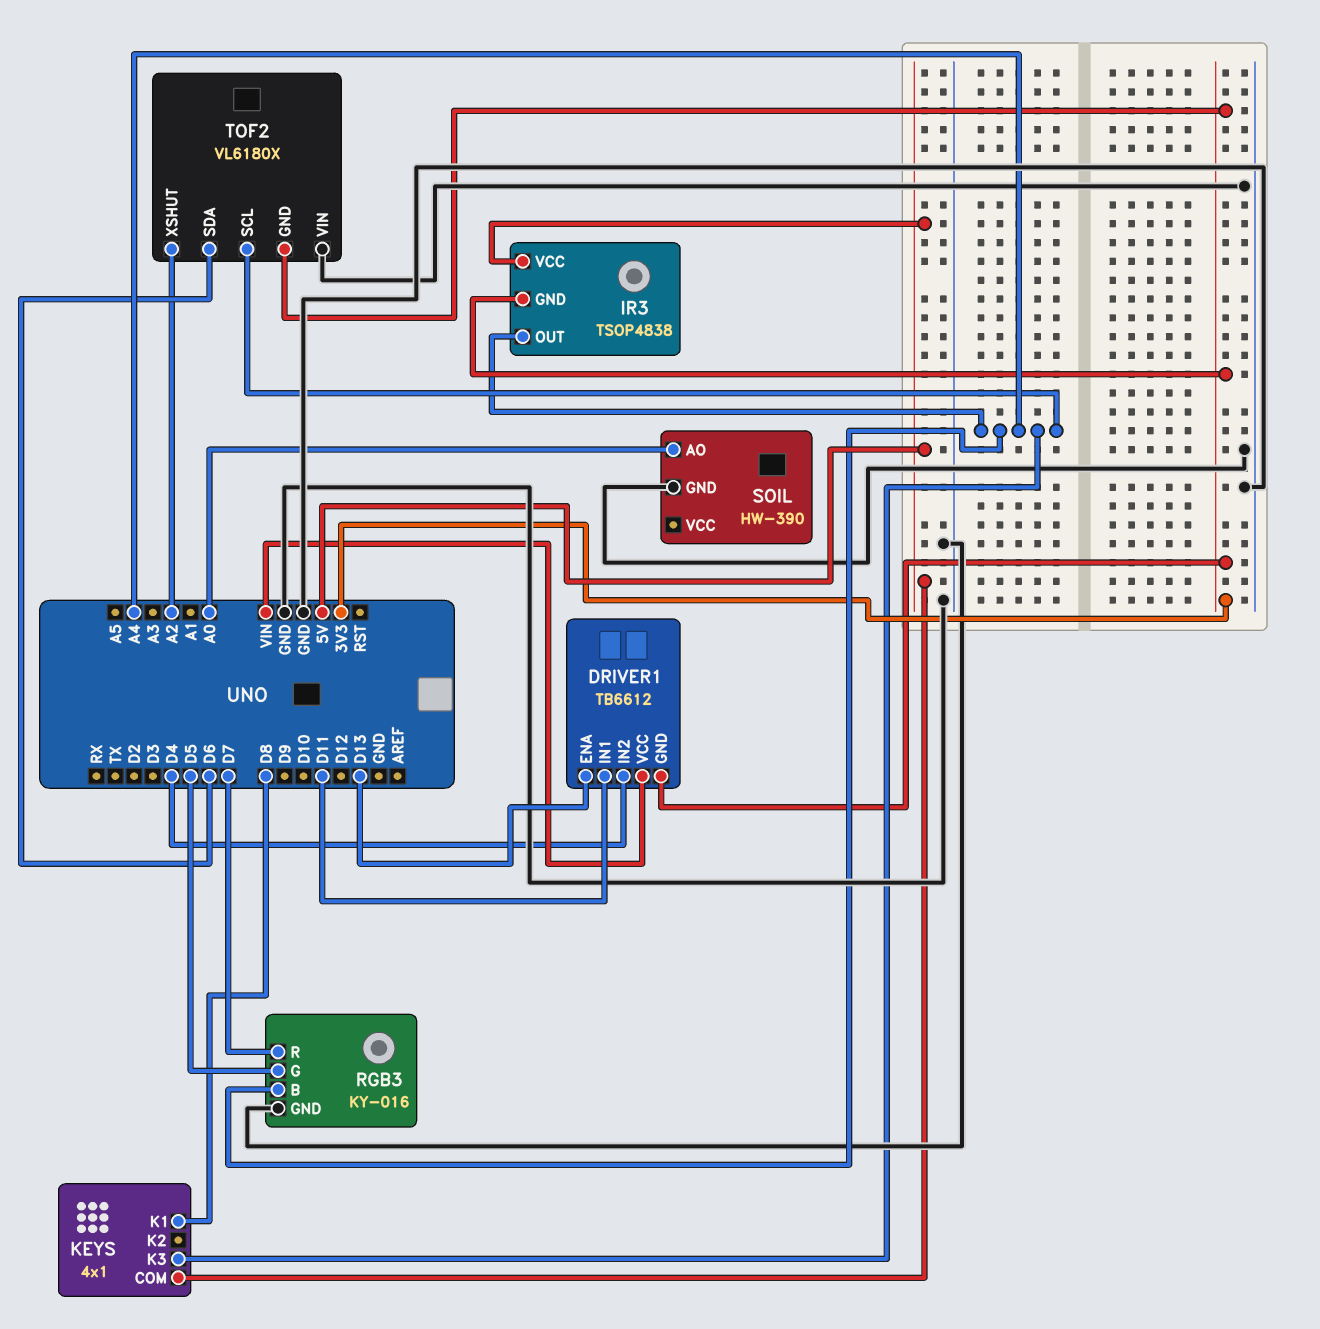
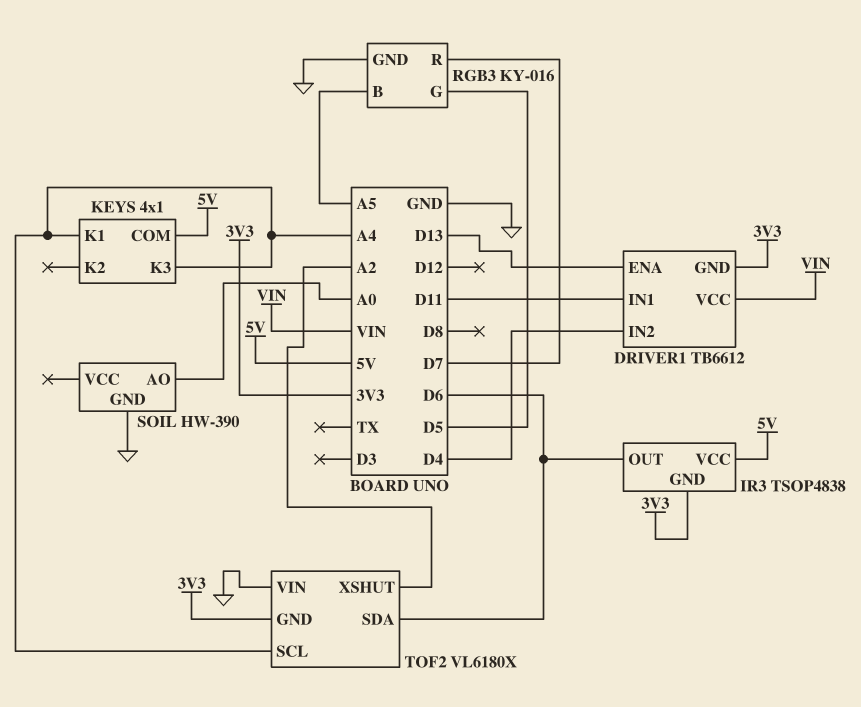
IR3 pin OUT: A4 -> D6
KEYS pin K1: D8 -> A4
RGB3 pin B: A4 -> A5

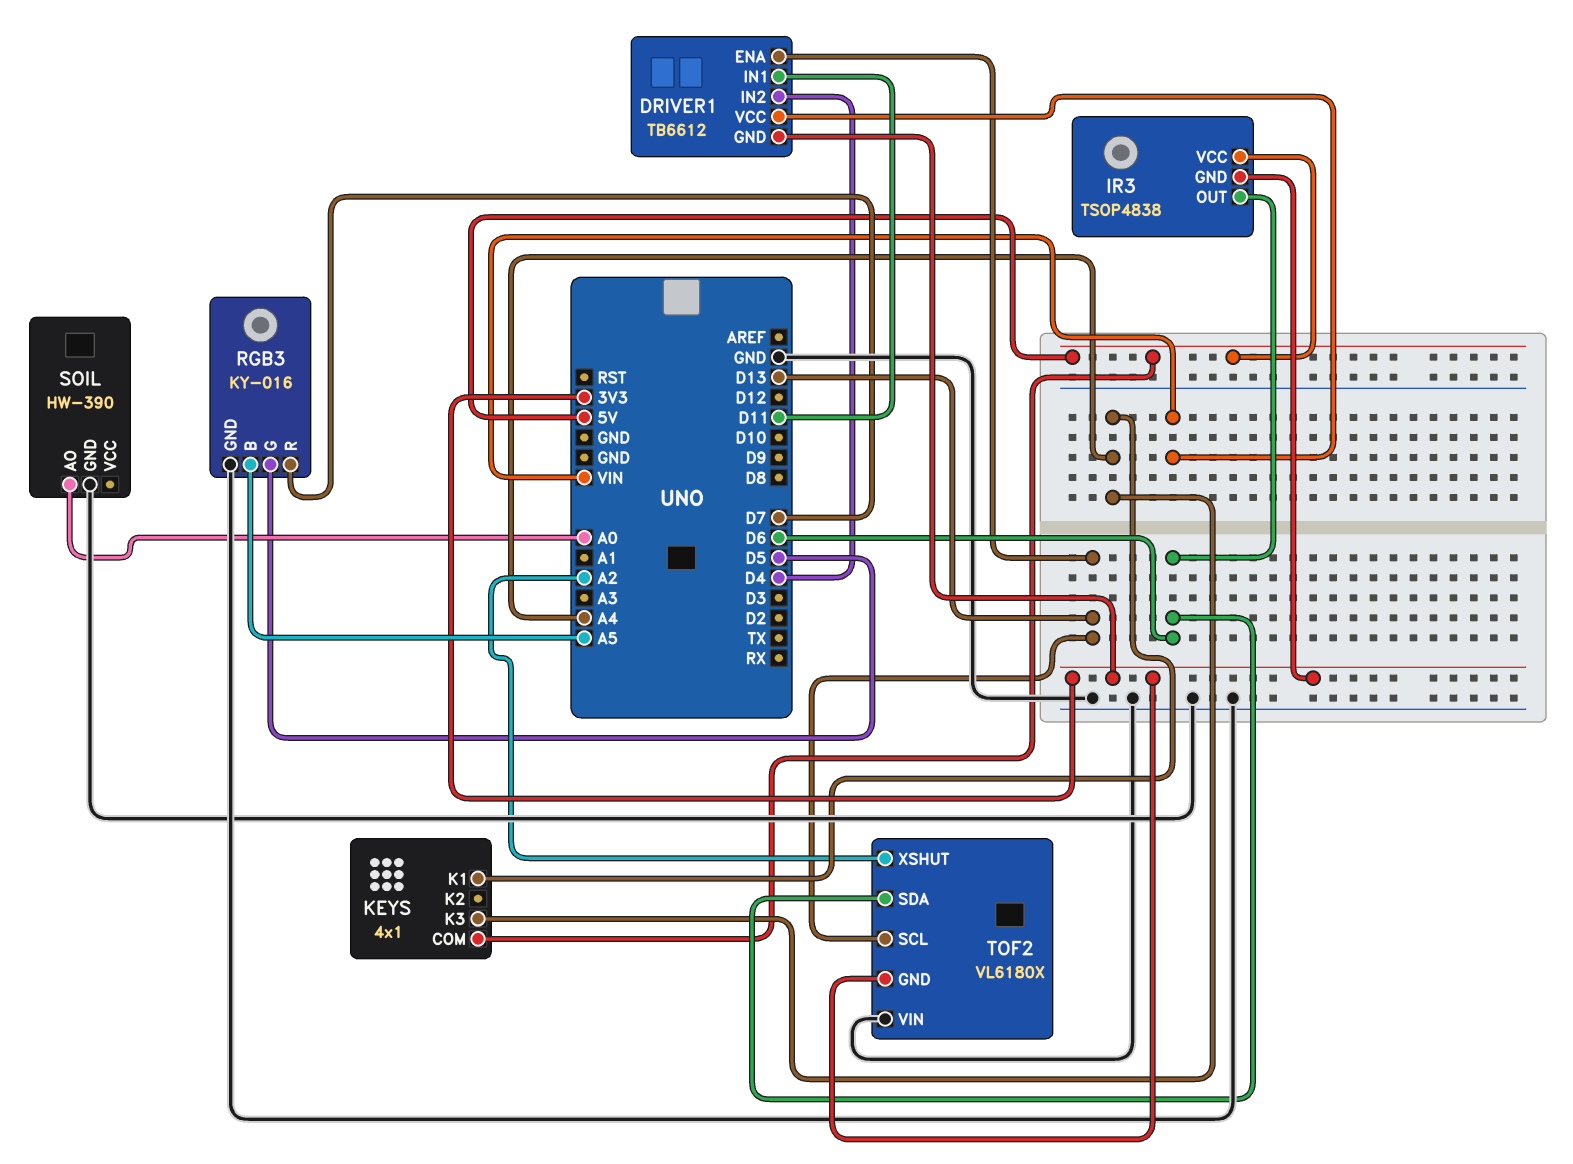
TOF2 pin SCL: A4 -> D13

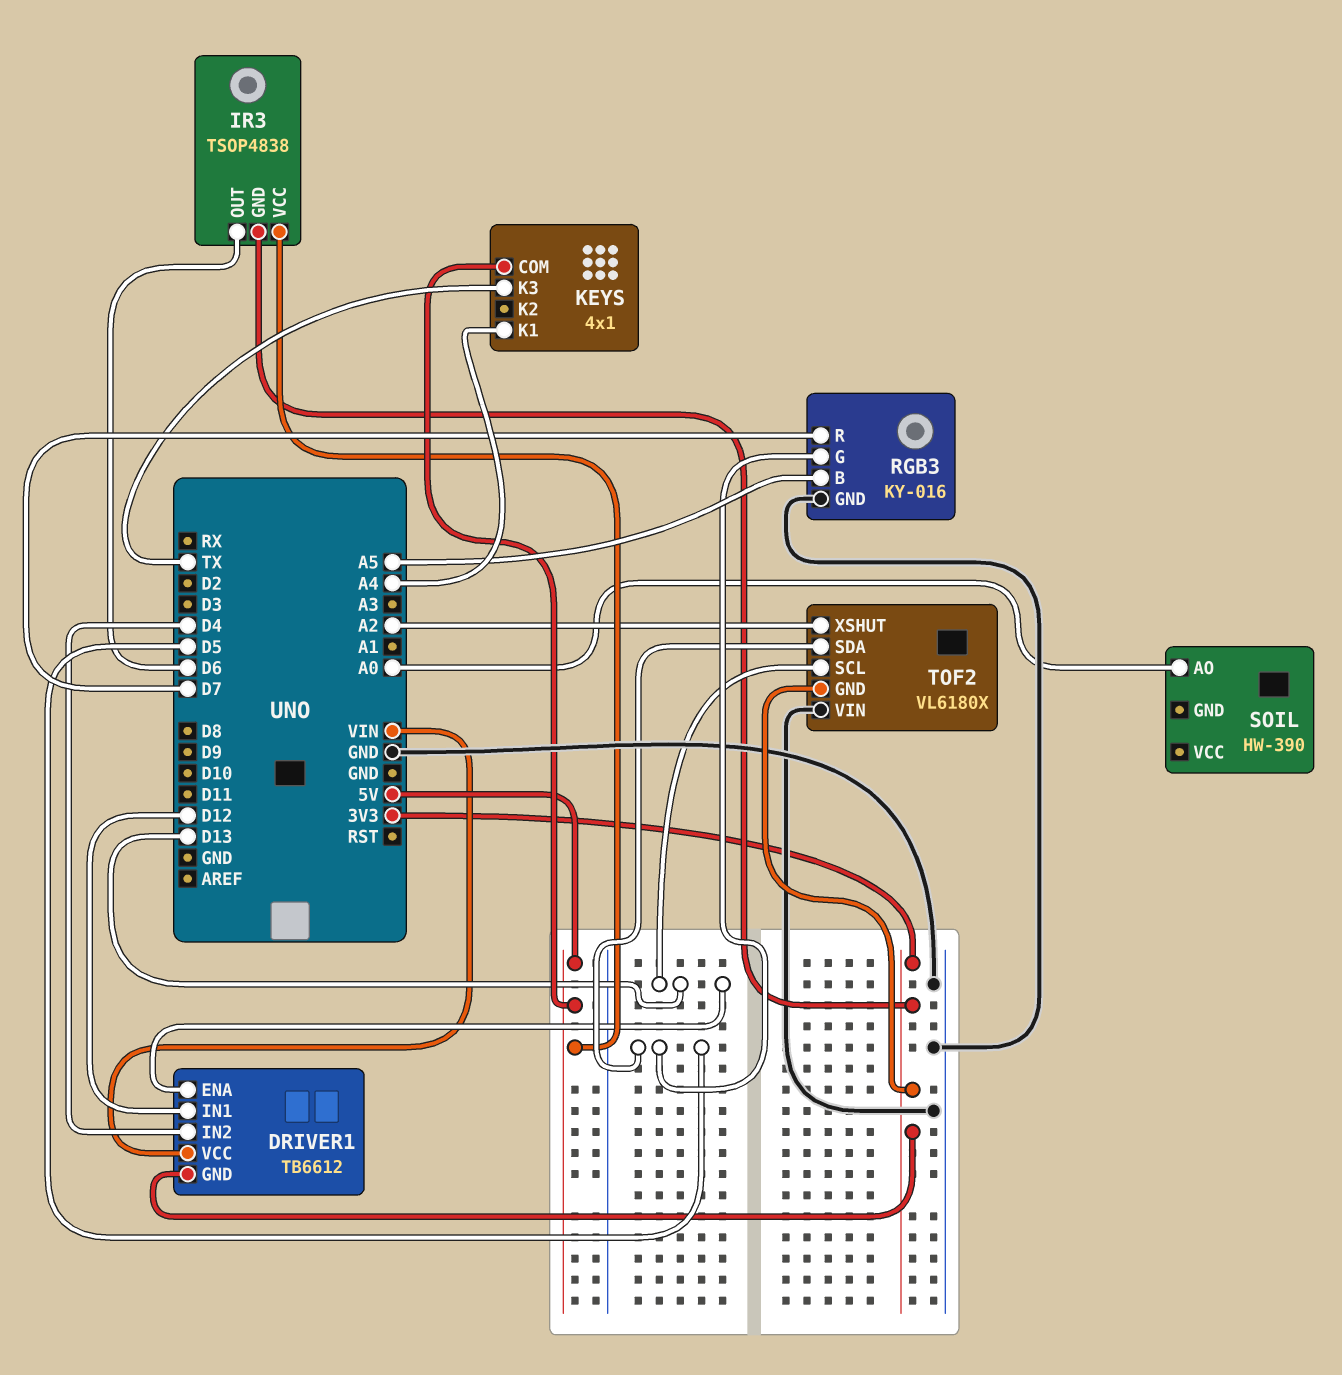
DRIVER1 pin IN1: D11 -> D12
KEYS pin K3: A4 -> TX
SOIL pin GND: GND -> none
TOF2 pin SDA: D6 -> D5

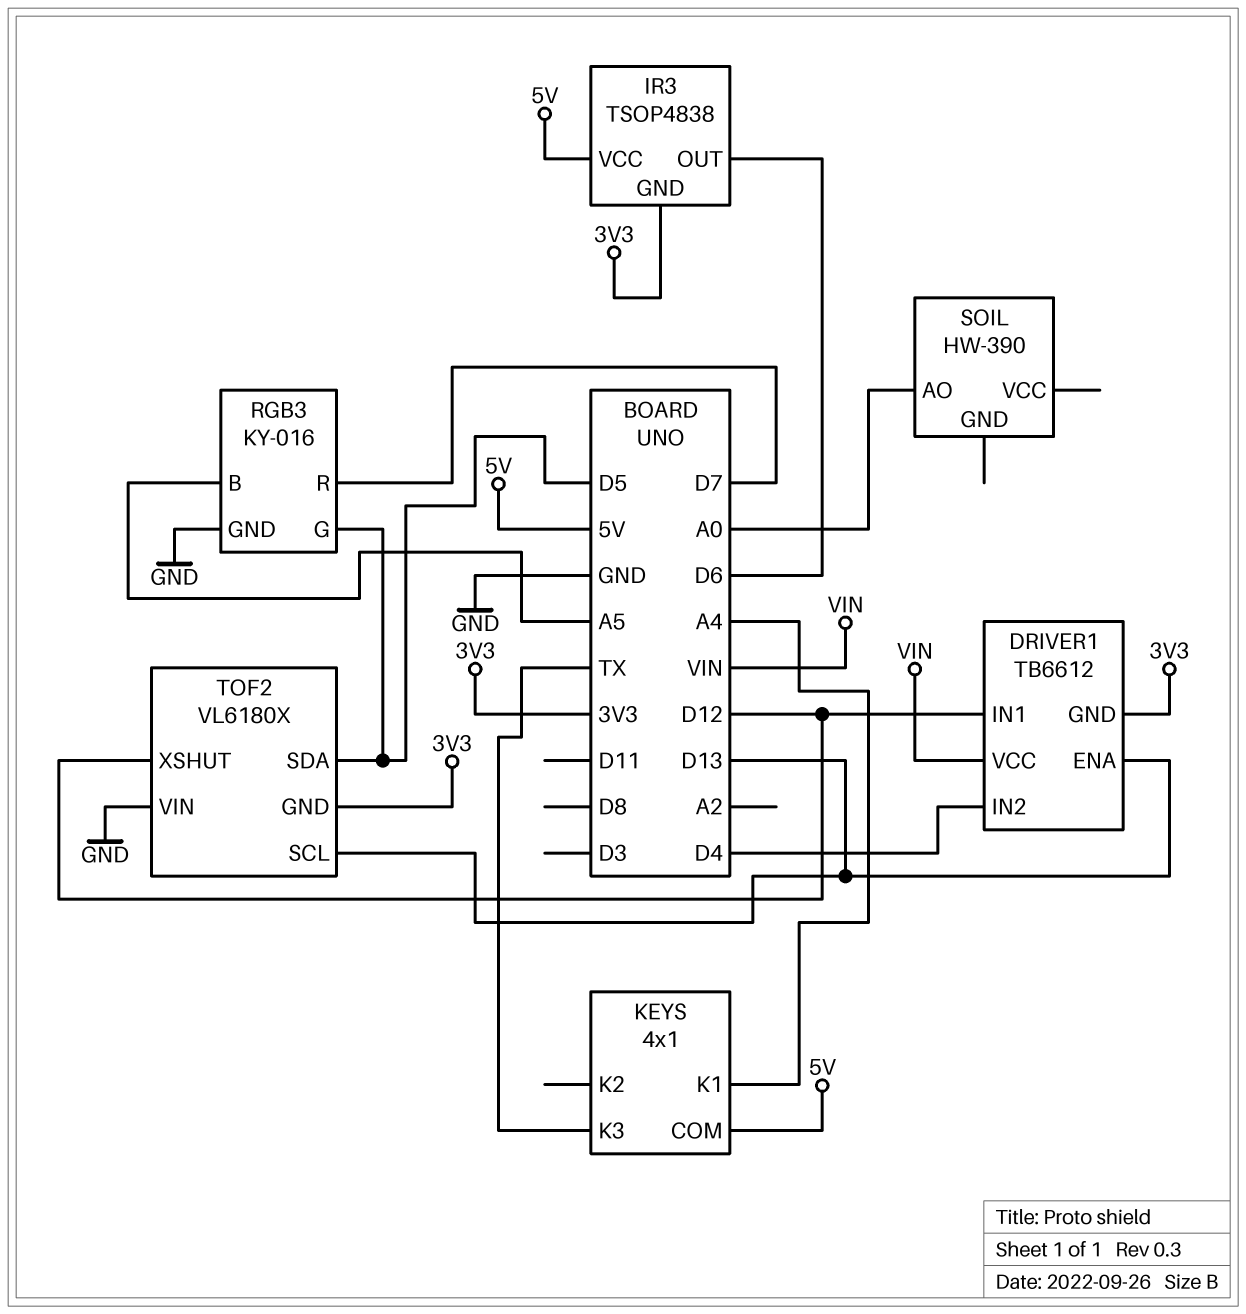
TOF2 pin XSHUT: A2 -> D12

